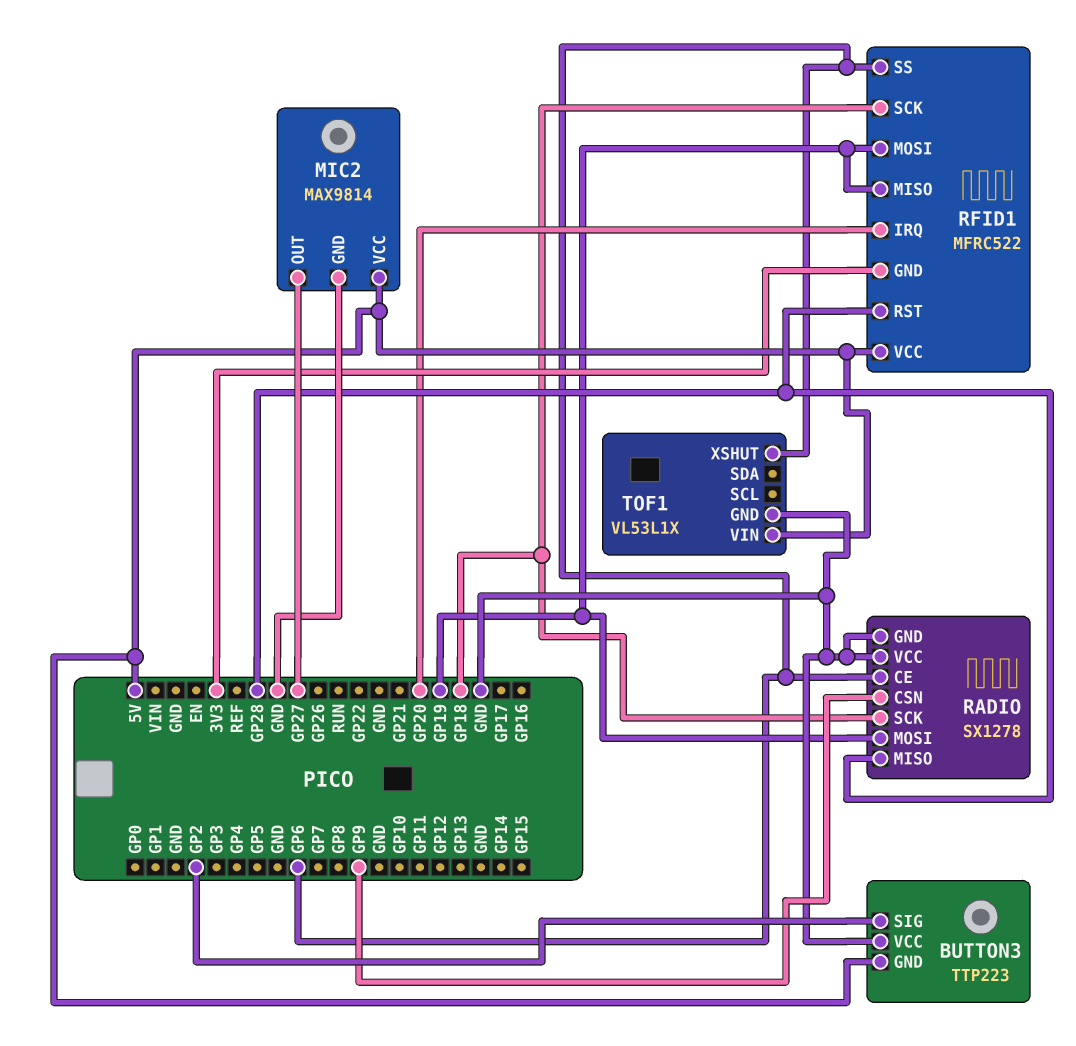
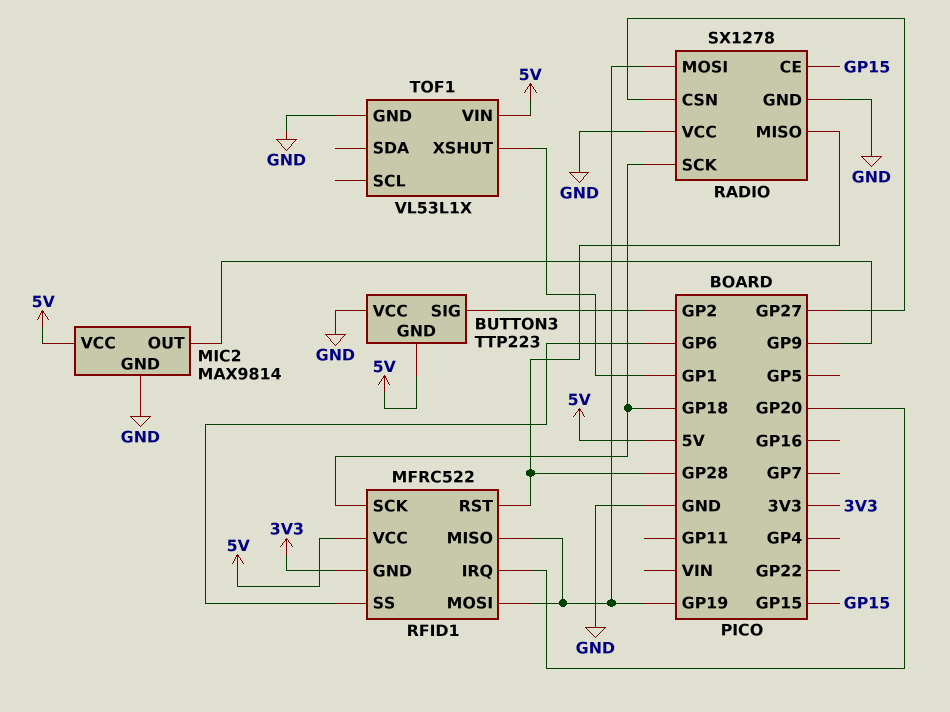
MIC2 pin OUT: GP27 -> GP9
RADIO pin CE: GP6 -> GP15
RADIO pin CSN: GP9 -> GP27
TOF1 pin XSHUT: GP6 -> GP1

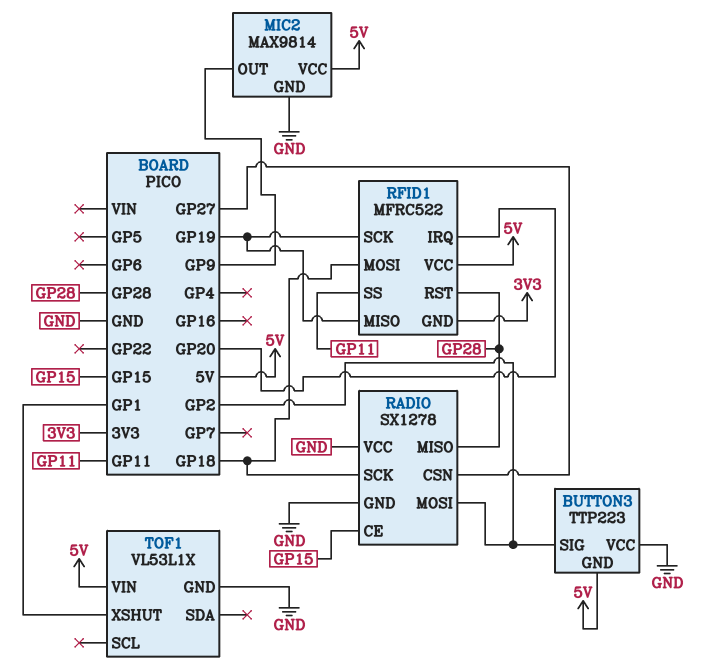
RADIO pin MOSI: GP19 -> GP2
RFID1 pin MOSI: GP19 -> GP18
RFID1 pin SCK: GP18 -> GP19
RFID1 pin SS: GP6 -> GP11

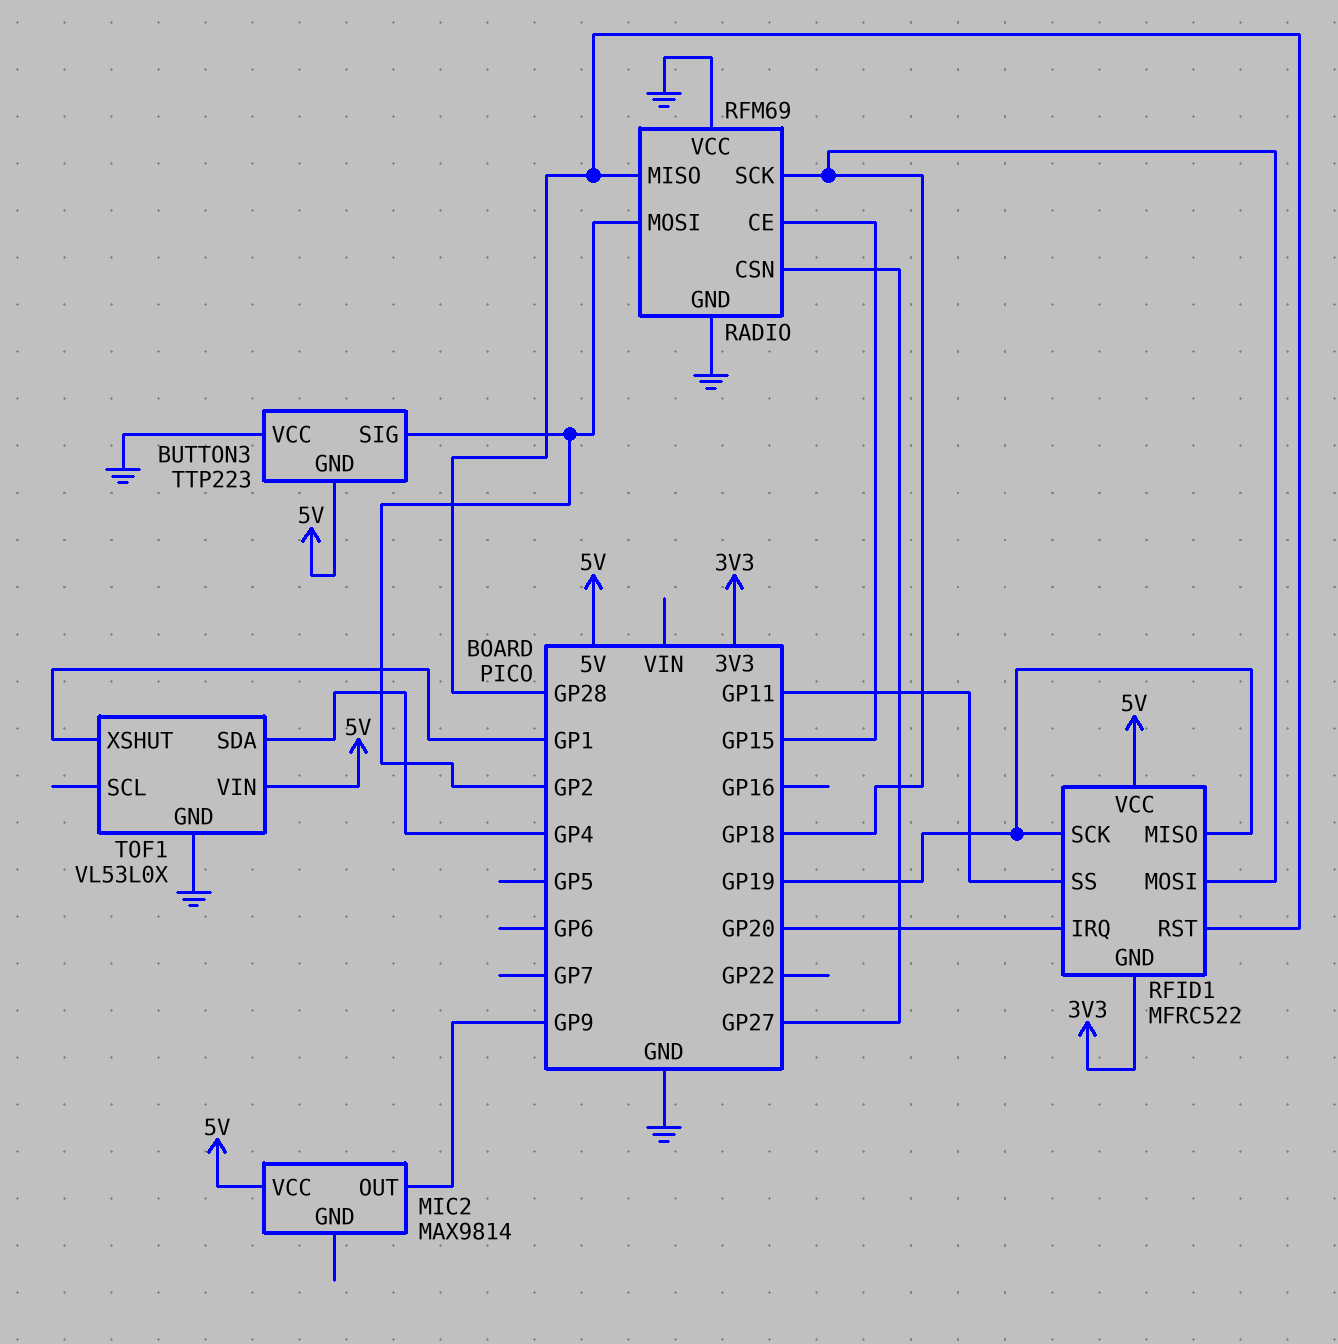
MIC2 pin GND: GND -> none
RADIO: SX1278 -> RFM69
TOF1: VL53L1X -> VL53L0X
TOF1 pin SDA: none -> GP4

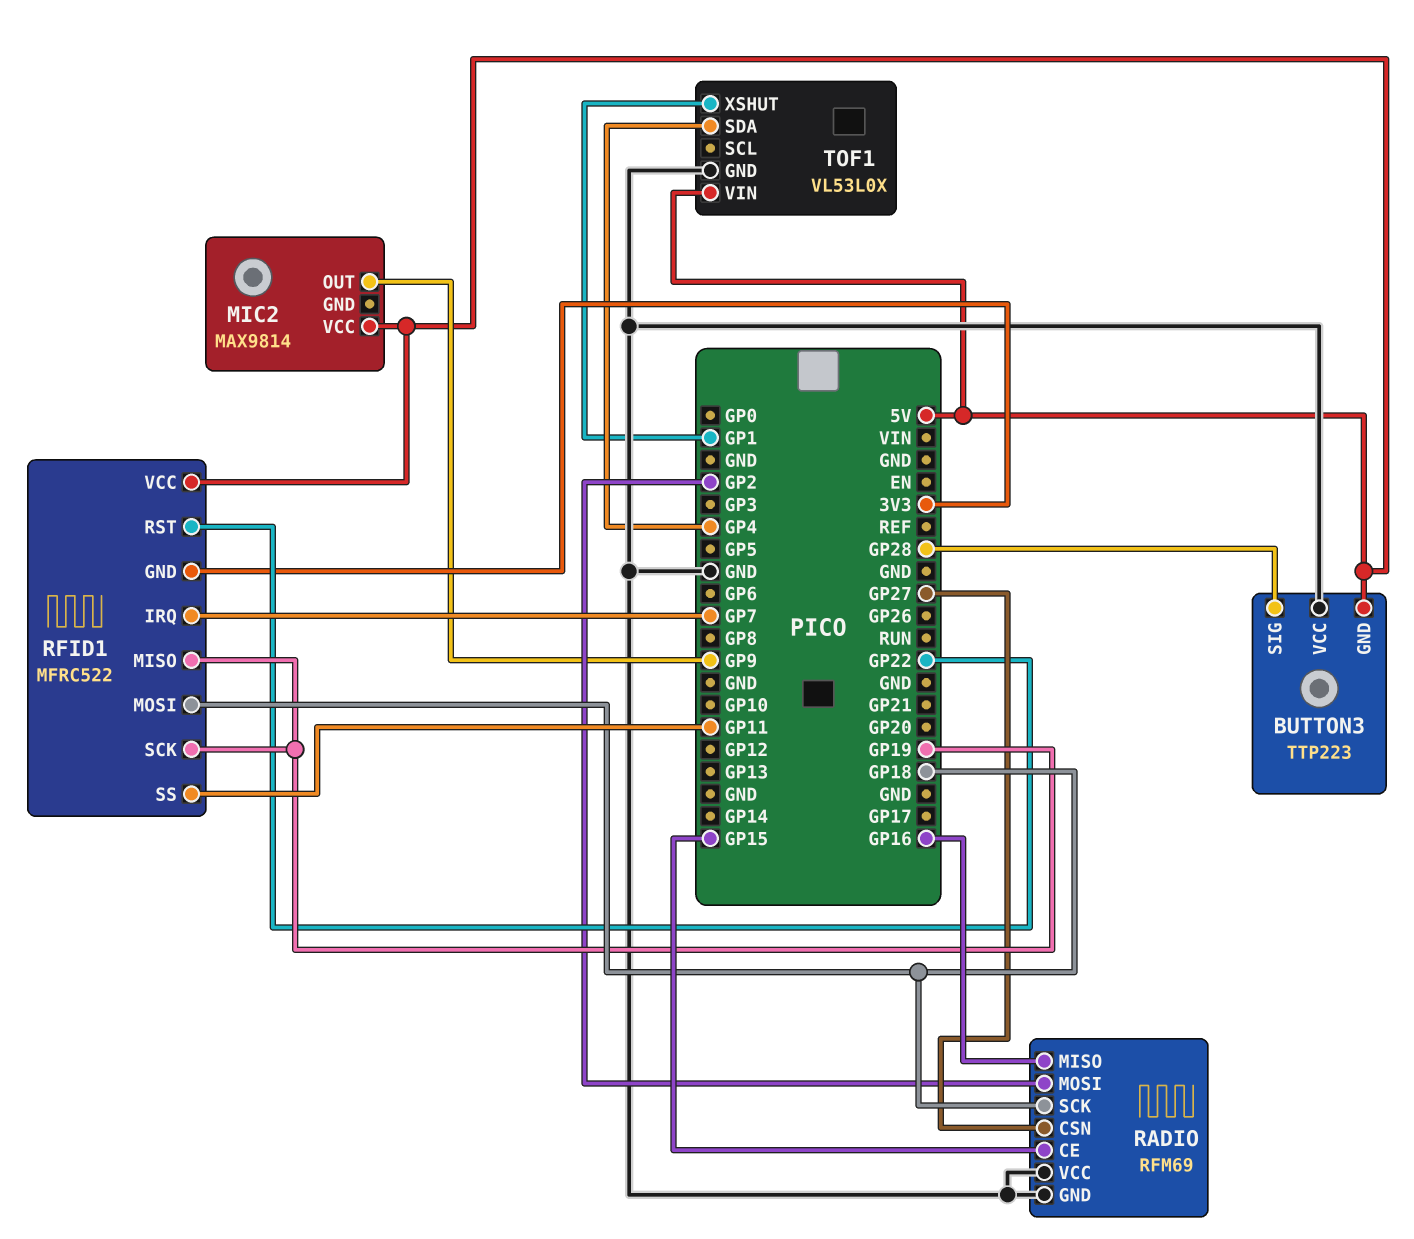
BUTTON3 pin SIG: GP2 -> GP28
RADIO pin MISO: GP28 -> GP16
RFID1 pin IRQ: GP20 -> GP7
RFID1 pin RST: GP28 -> GP22

